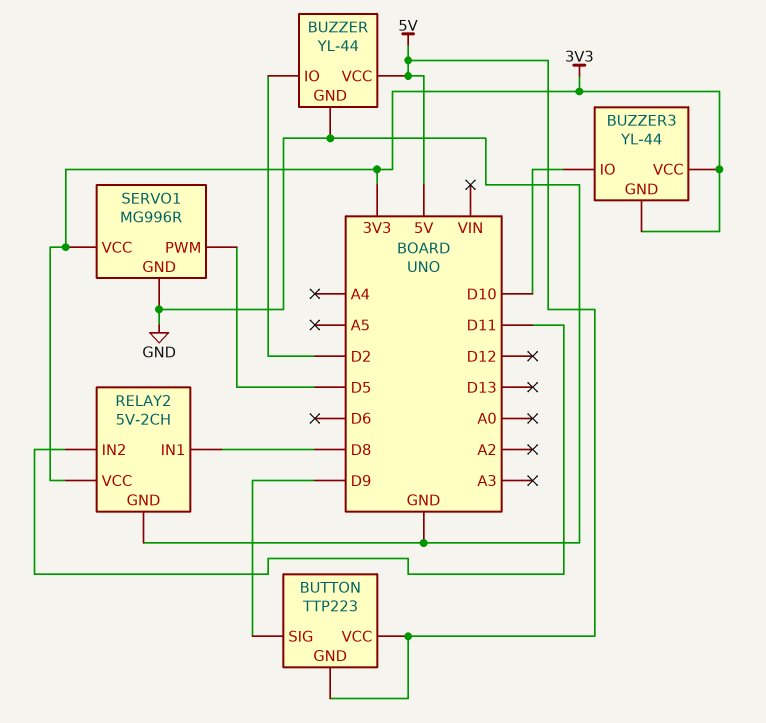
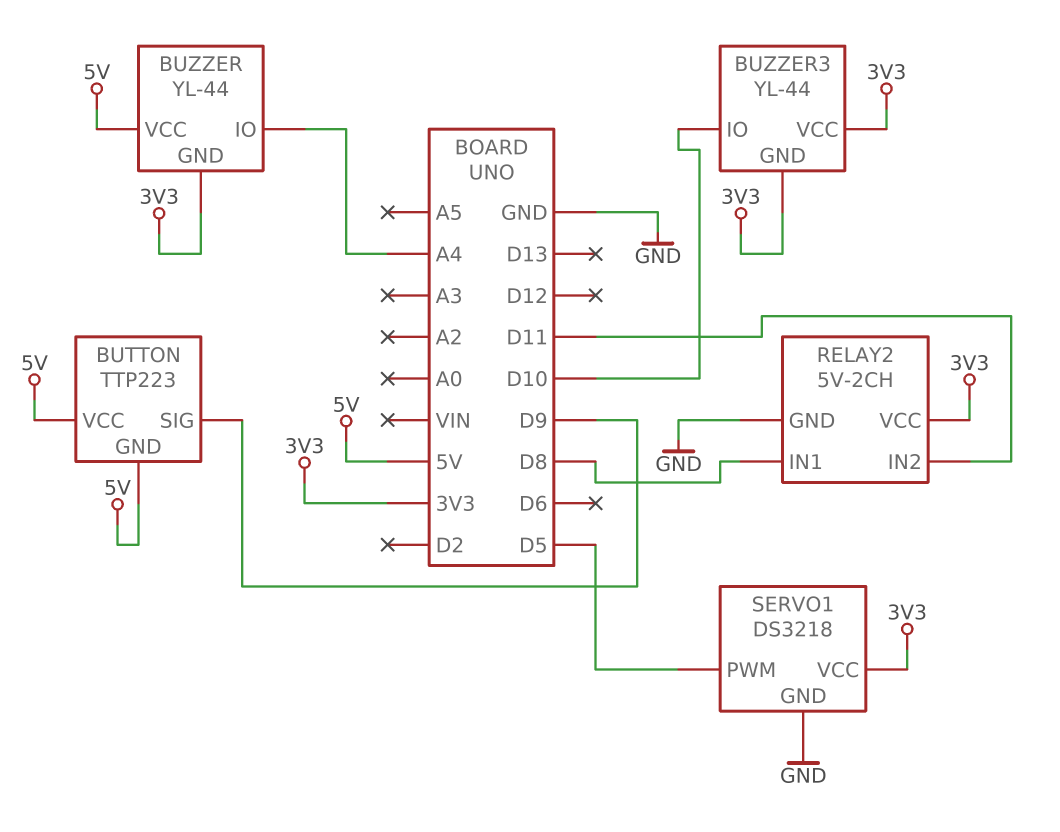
BUZZER pin GND: GND -> 3V3
BUZZER pin IO: D2 -> A4
SERVO1: MG996R -> DS3218

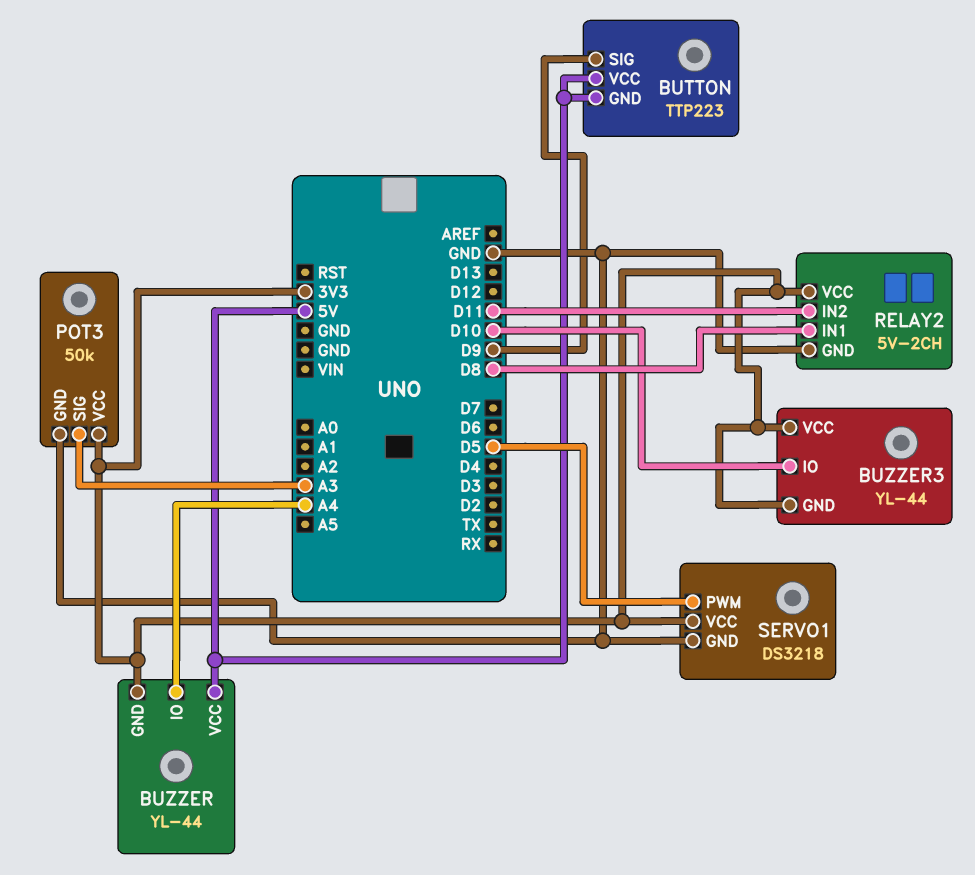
POT3: none -> 50k
POT3 pin GND: none -> GND
POT3 pin SIG: none -> A3
POT3 pin VCC: none -> 3V3

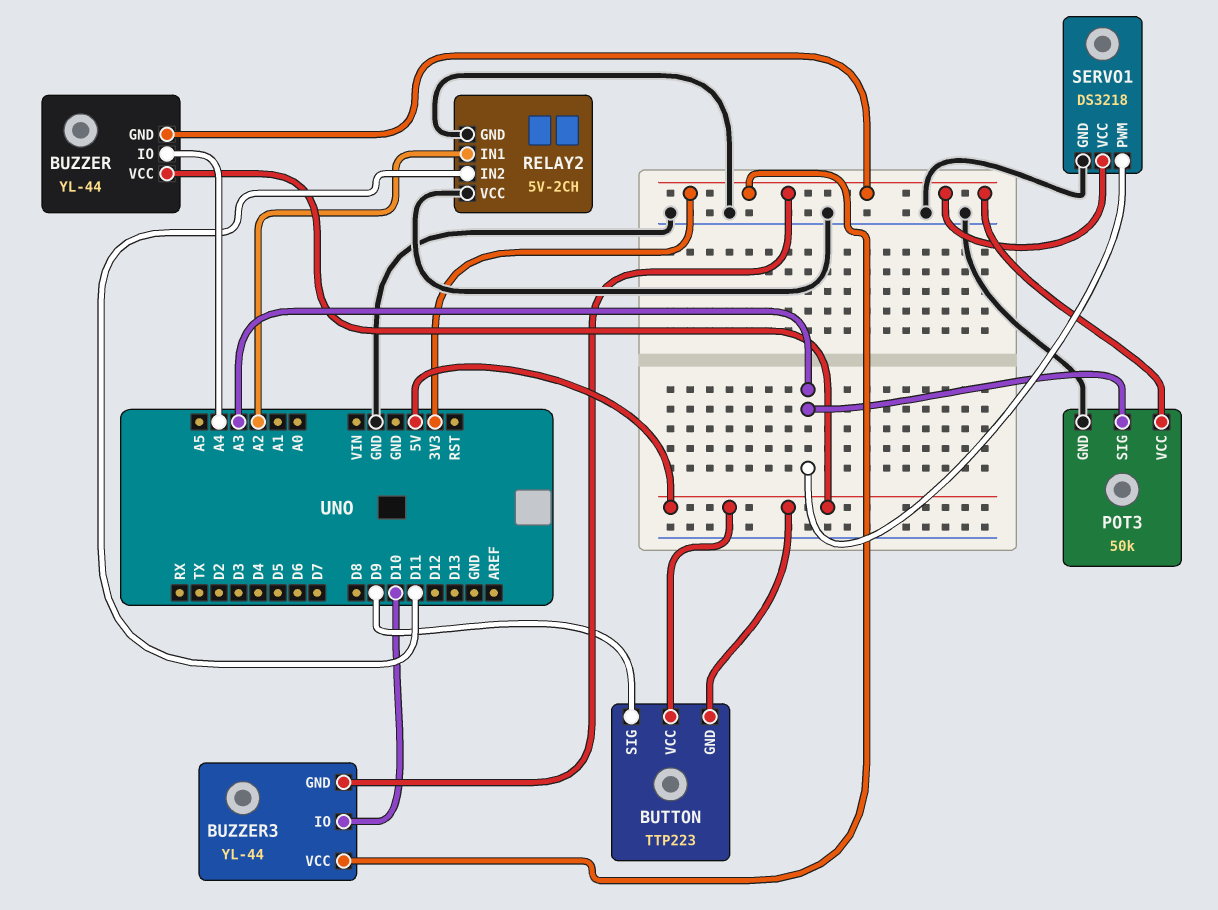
RELAY2 pin IN1: D8 -> A2
RELAY2 pin VCC: 3V3 -> GND
SERVO1 pin PWM: D5 -> A3

